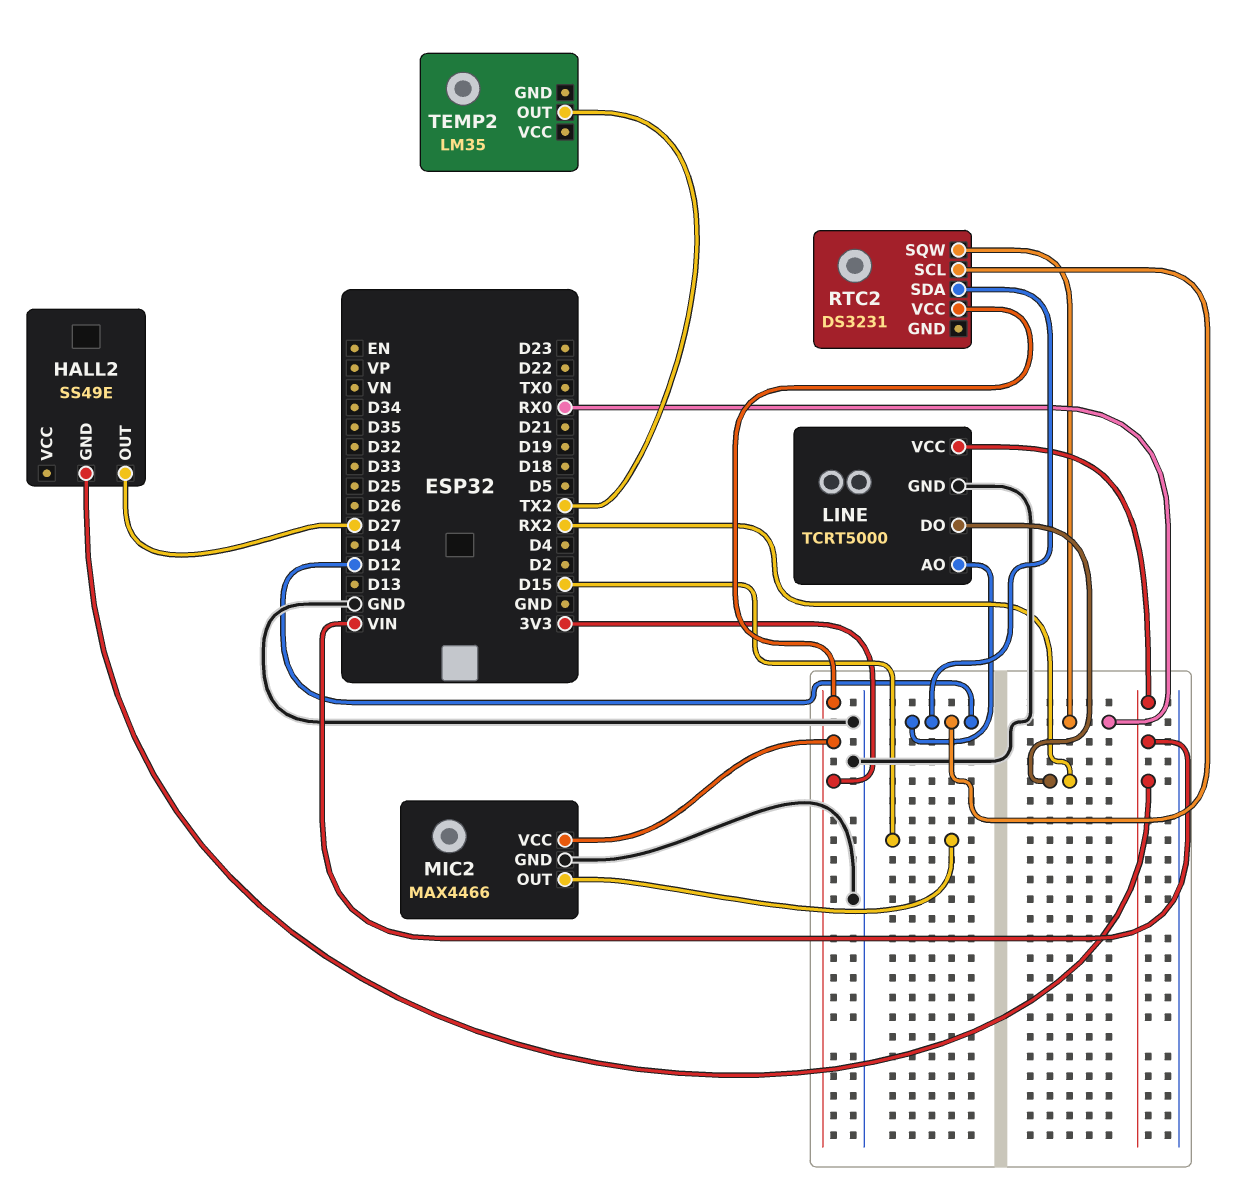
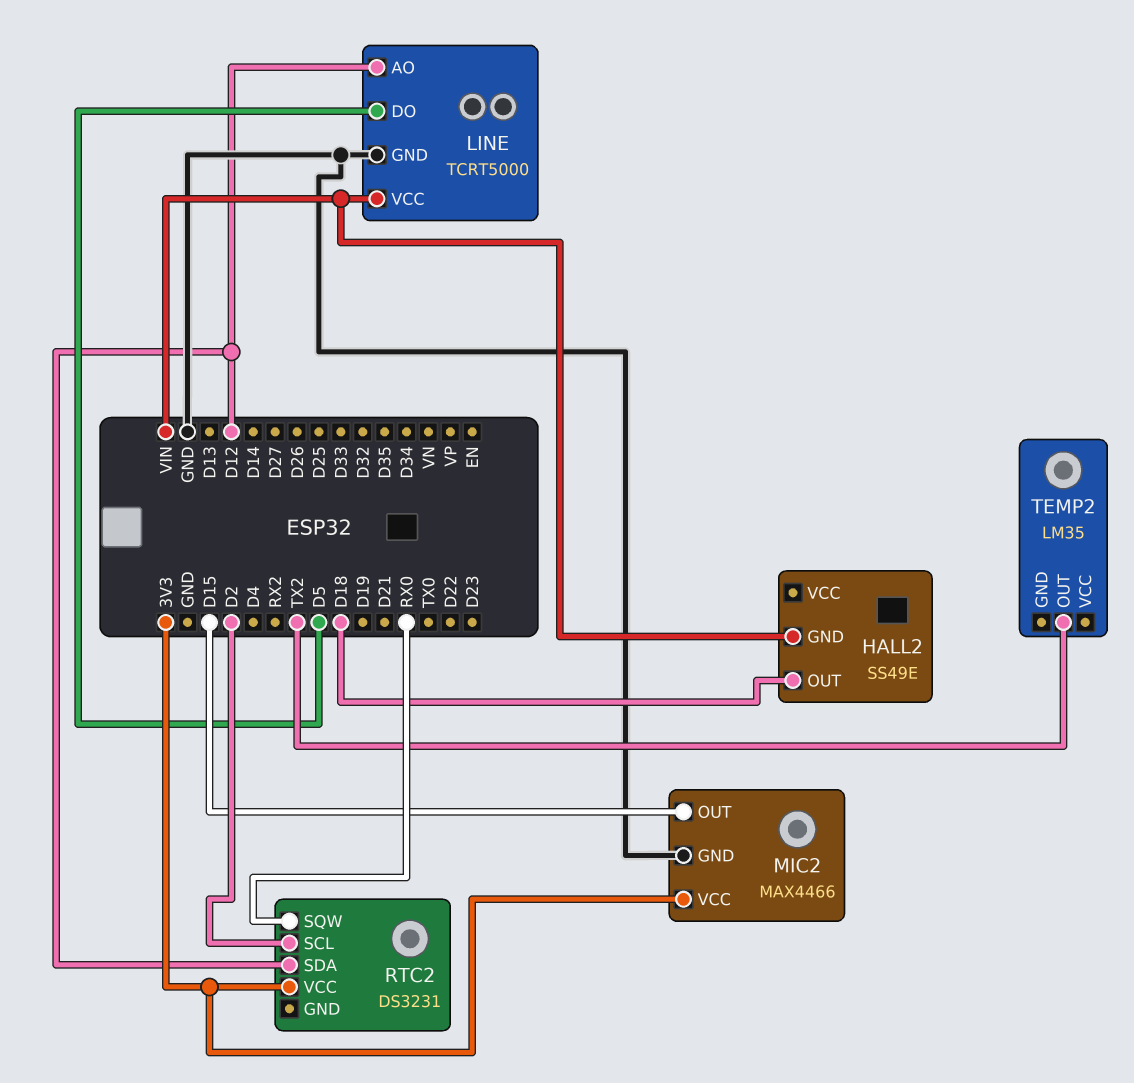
HALL2 pin OUT: D27 -> D18
LINE pin DO: RX2 -> D5
RTC2 pin SCL: D12 -> D2

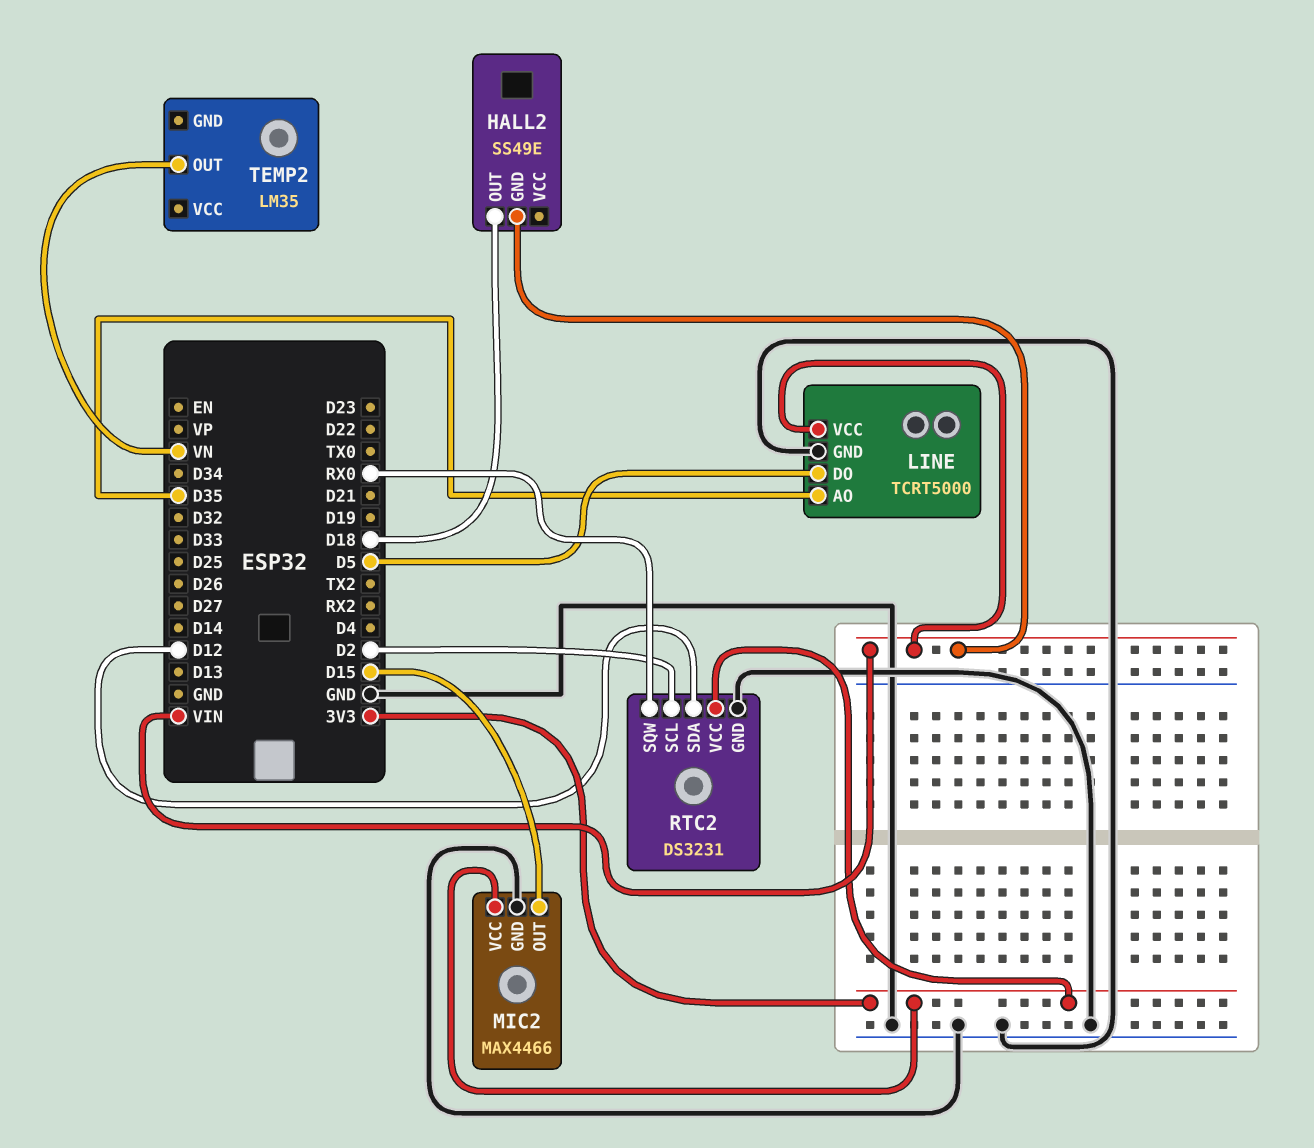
LINE pin AO: D12 -> D35
RTC2 pin GND: none -> GND
TEMP2 pin OUT: TX2 -> VN

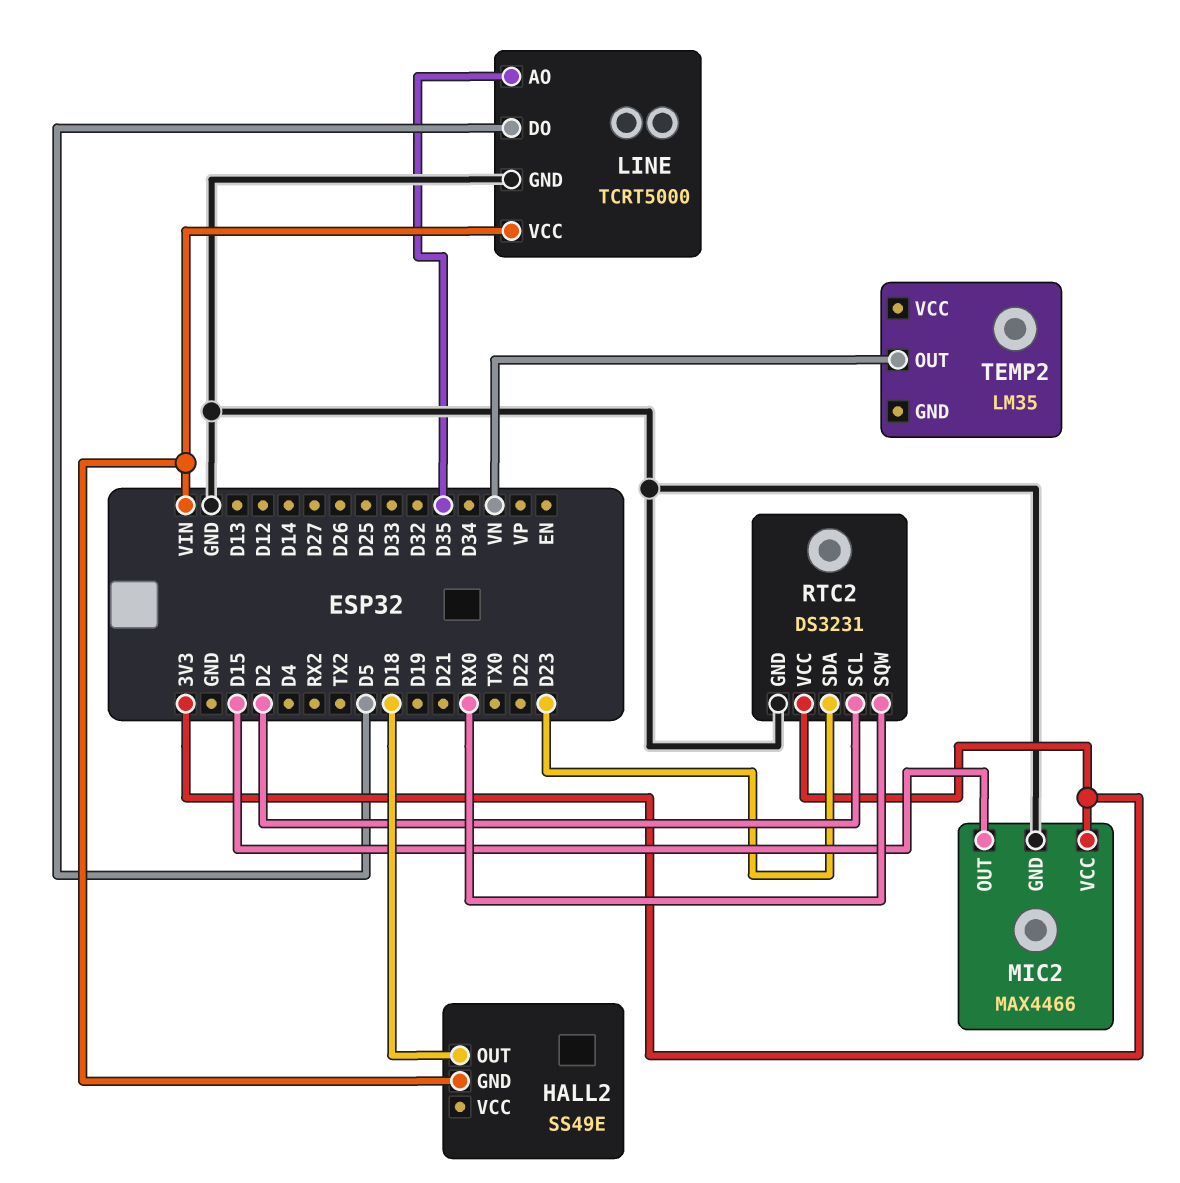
RTC2 pin SDA: D12 -> D23

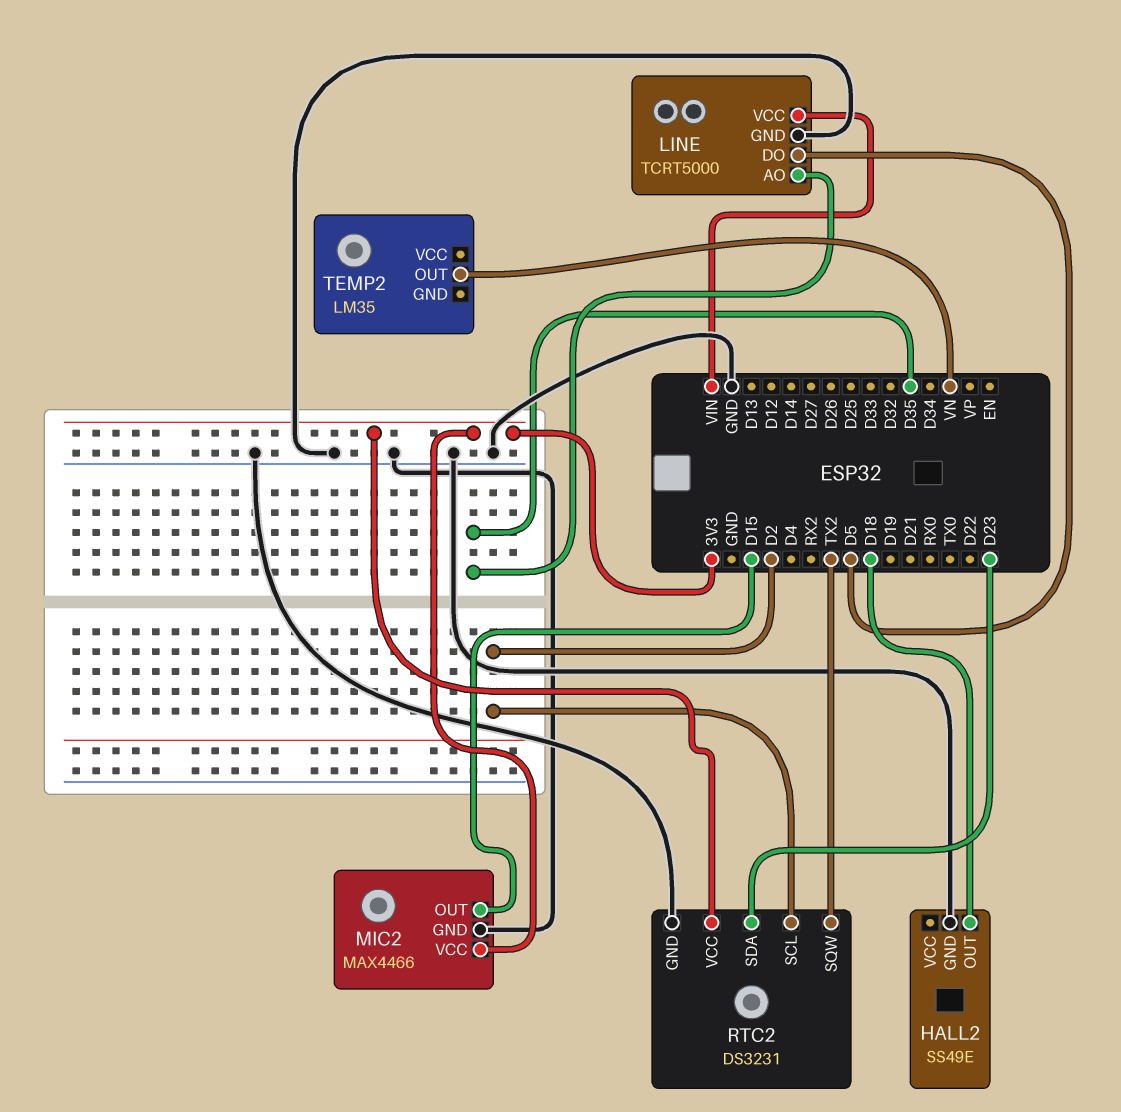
HALL2 pin GND: VIN -> GND
RTC2 pin SQW: RX0 -> TX2

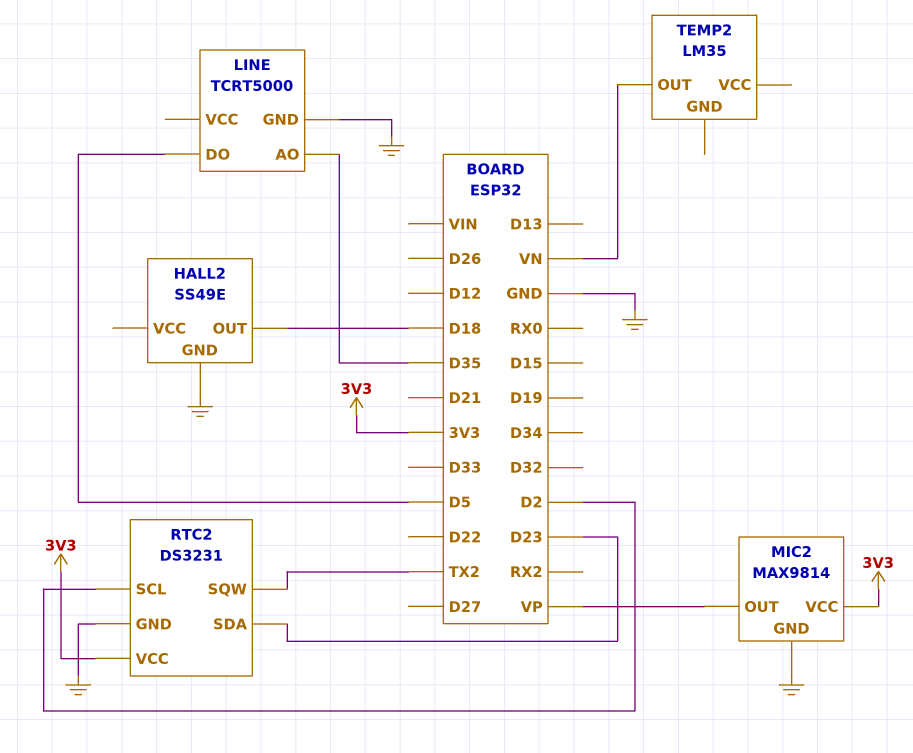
LINE pin VCC: VIN -> none
MIC2: MAX4466 -> MAX9814
MIC2 pin OUT: D15 -> VP

